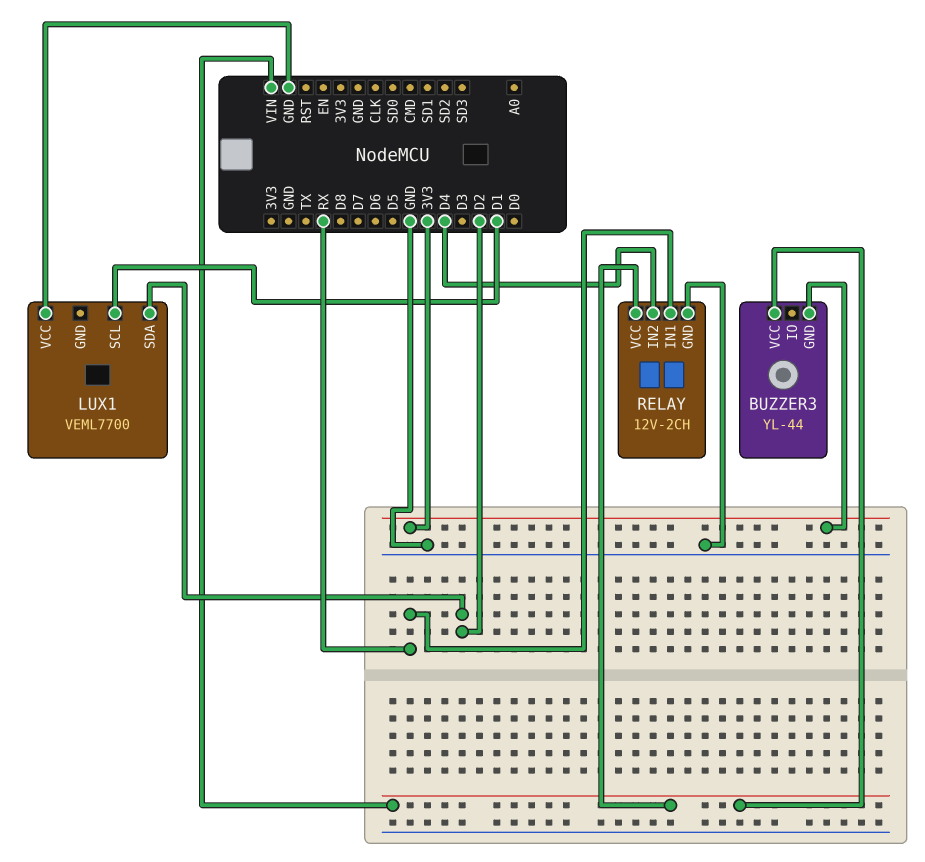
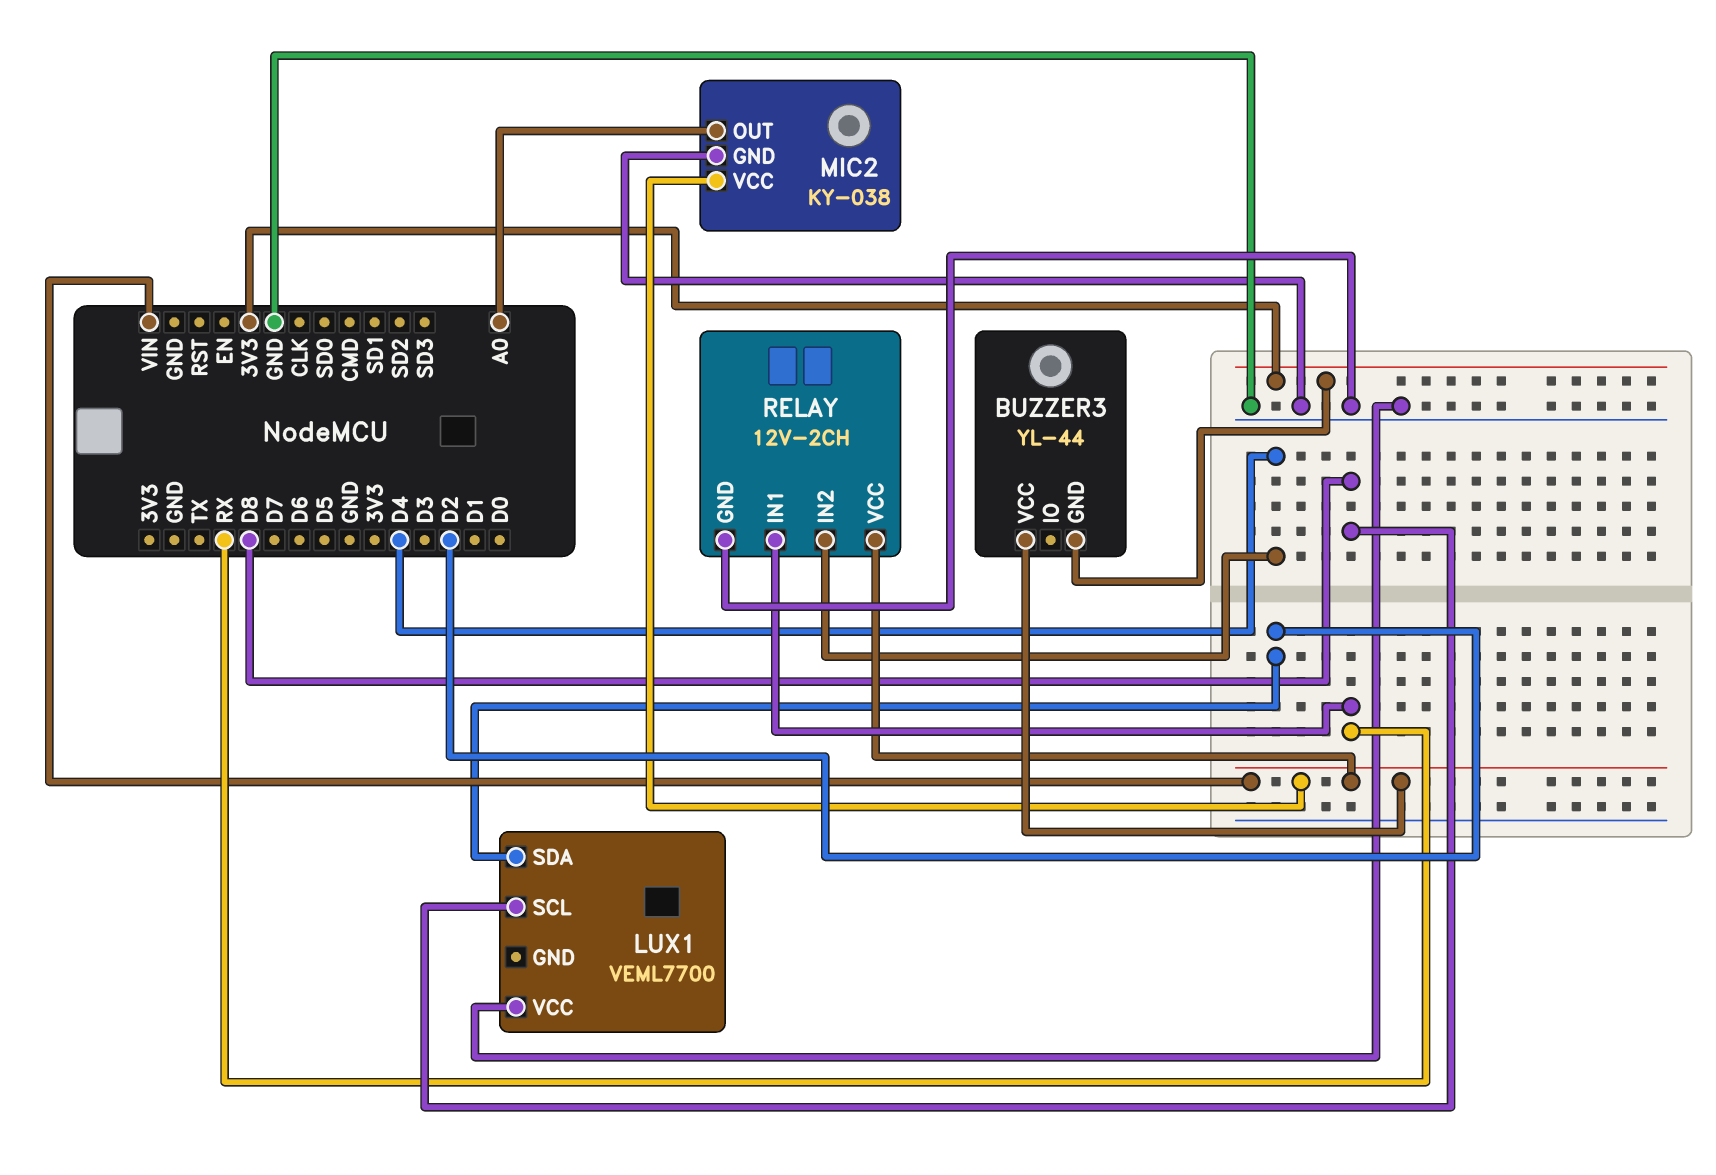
LUX1 pin SCL: D1 -> D8
MIC2: none -> KY-038
MIC2 pin GND: none -> GND
MIC2 pin OUT: none -> A0
MIC2 pin VCC: none -> VIN

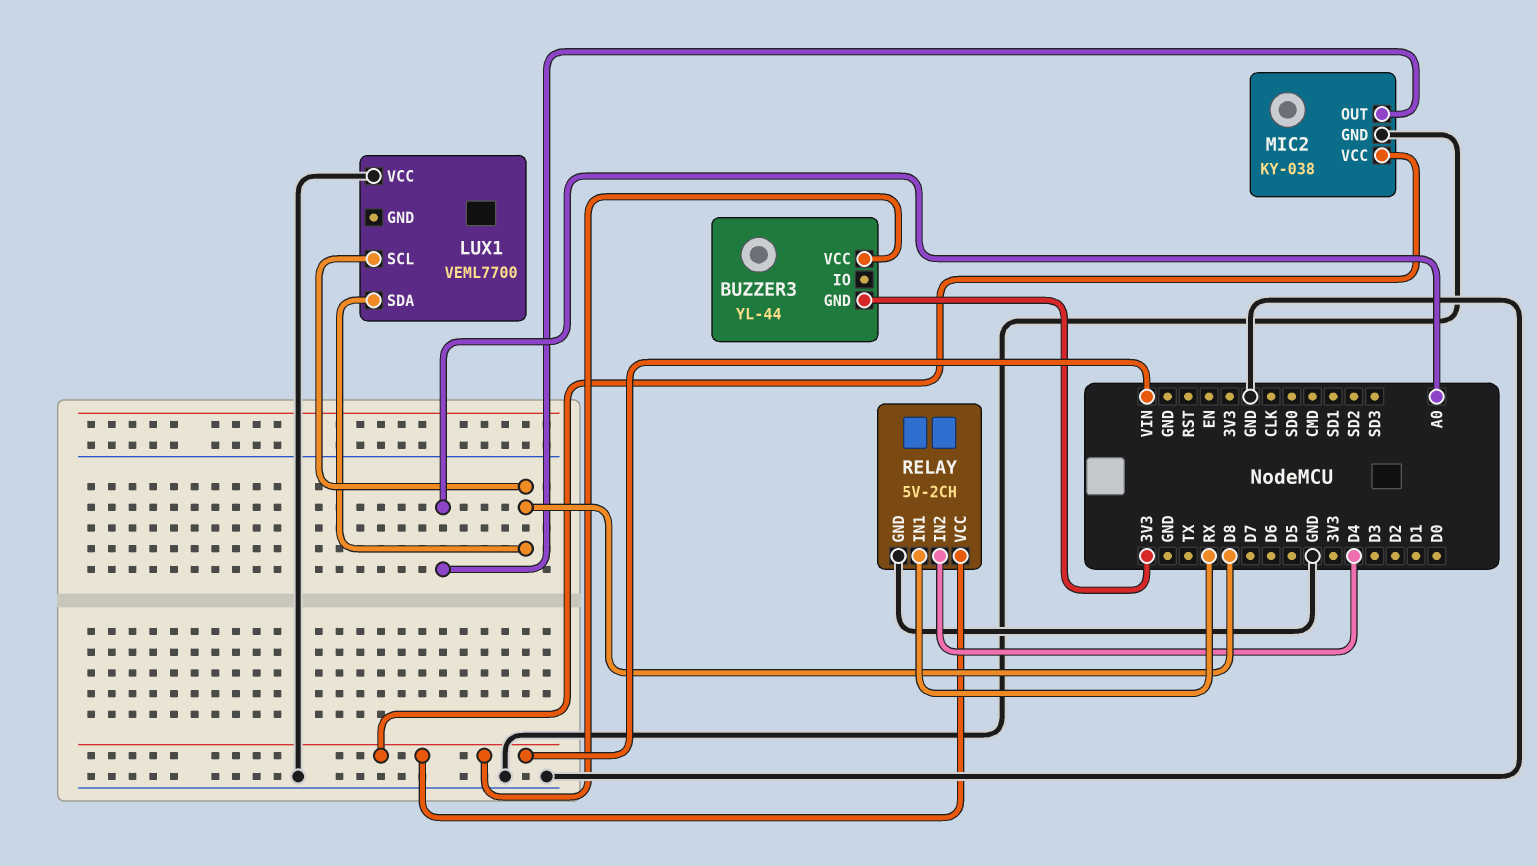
LUX1 pin SDA: D2 -> D8
RELAY: 12V-2CH -> 5V-2CH

